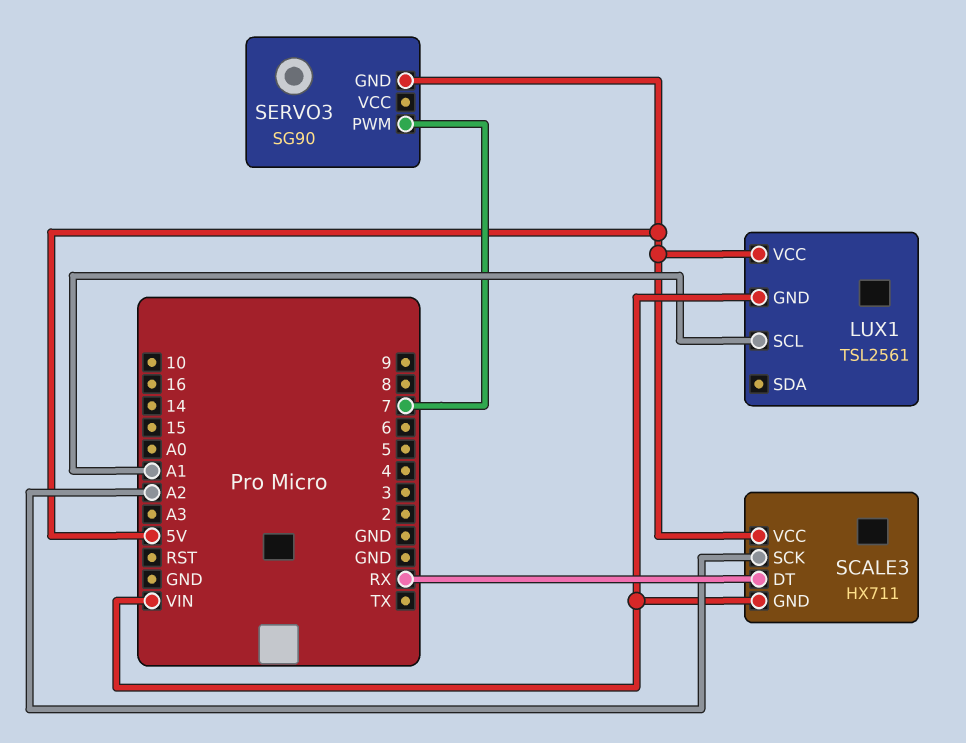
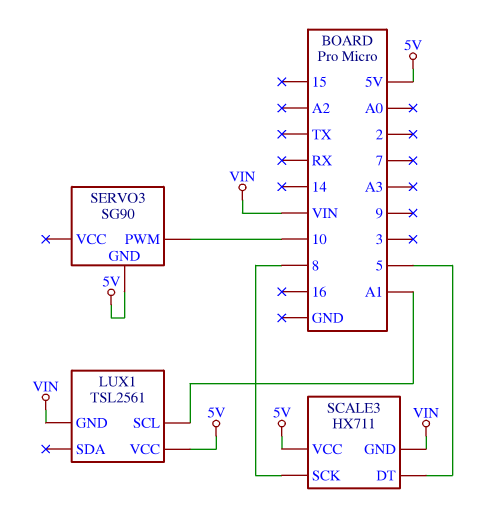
SCALE3 pin DT: RX -> 5
SCALE3 pin SCK: A2 -> 8
SERVO3 pin PWM: 7 -> 10

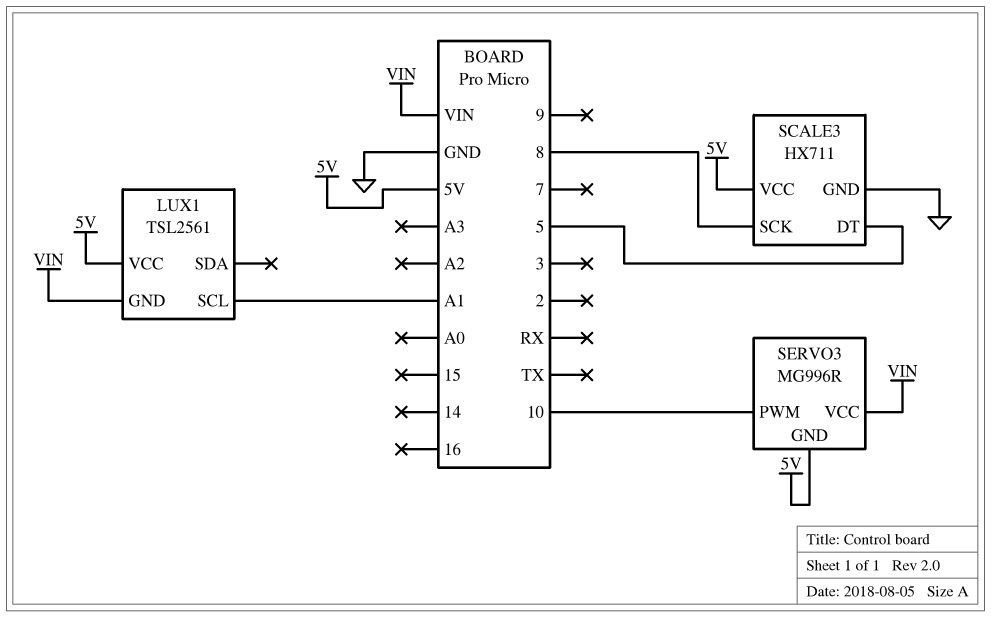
SCALE3 pin GND: VIN -> GND
SERVO3: SG90 -> MG996R
SERVO3 pin VCC: none -> VIN

